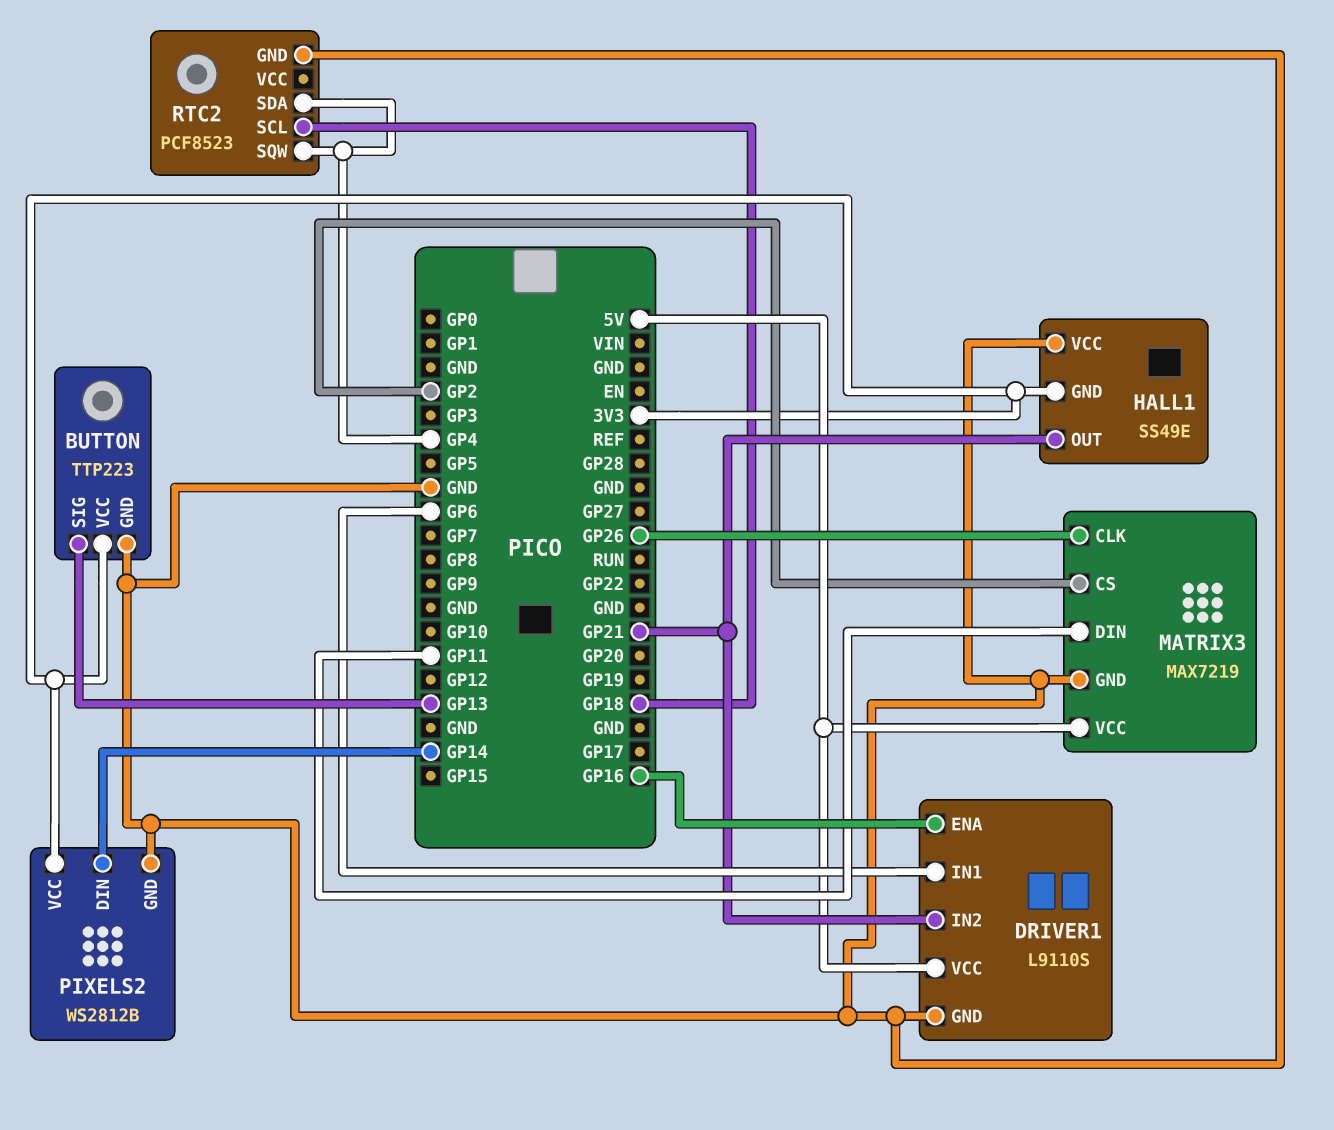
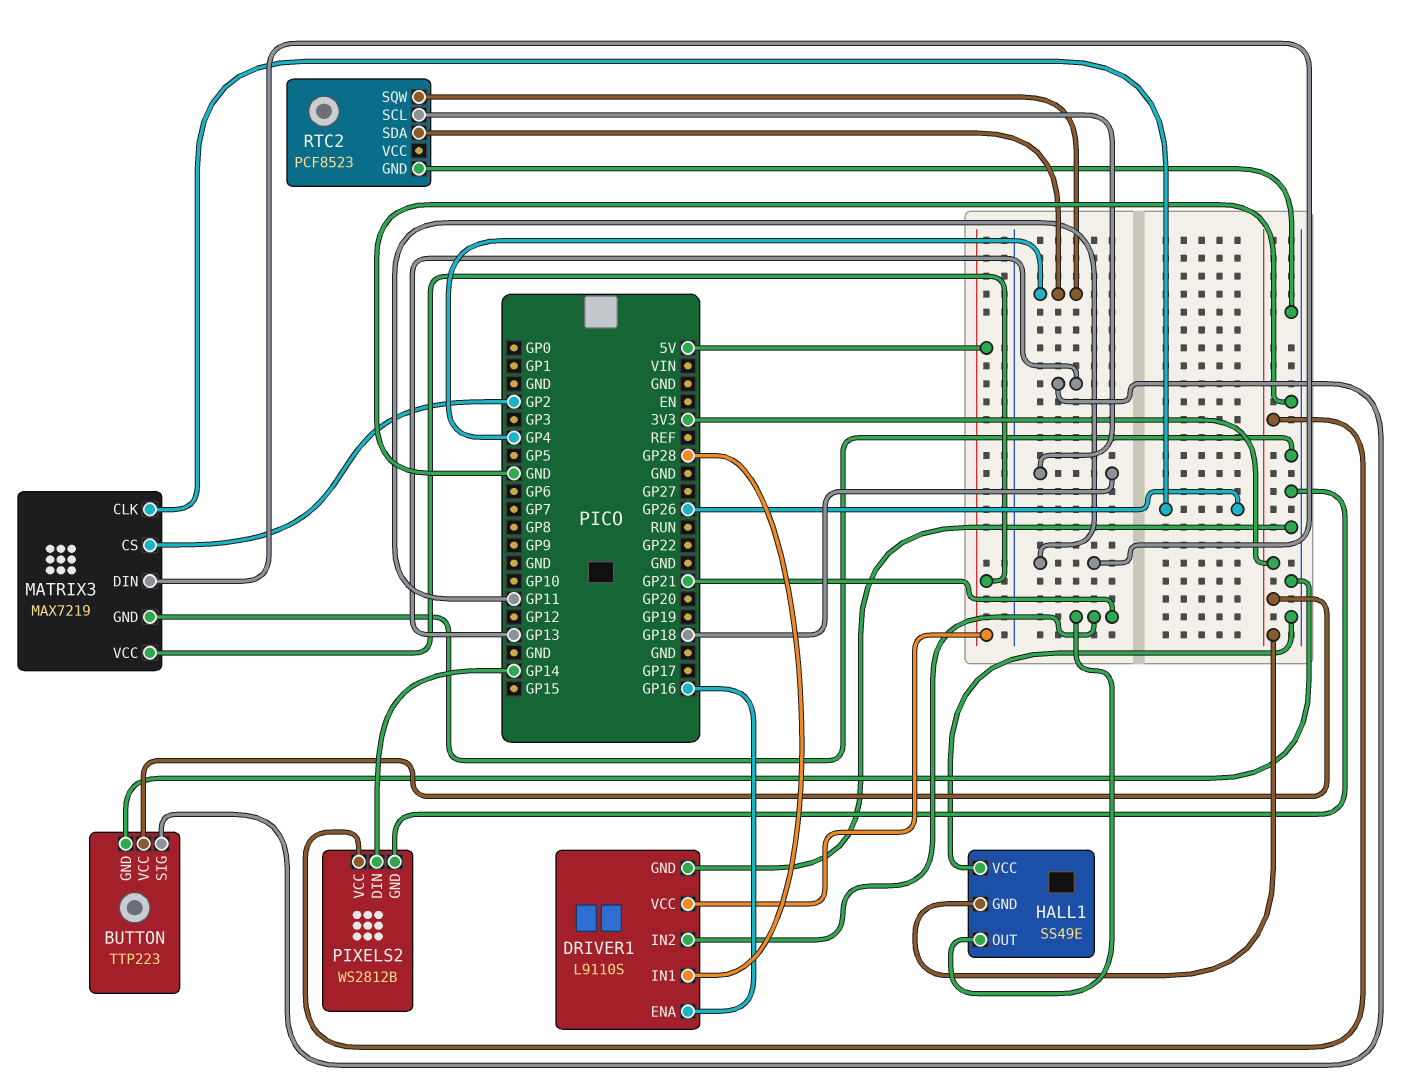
DRIVER1 pin IN1: GP6 -> GP28

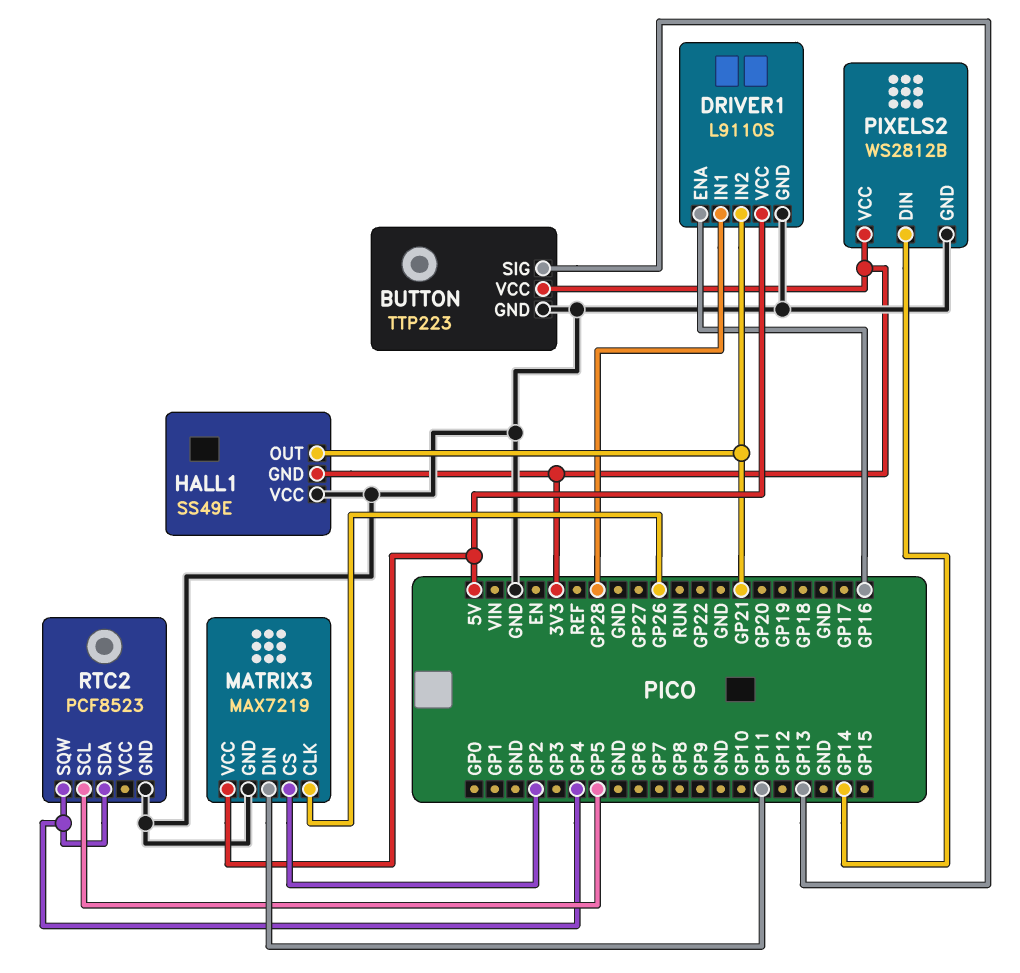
RTC2 pin SCL: GP18 -> GP5

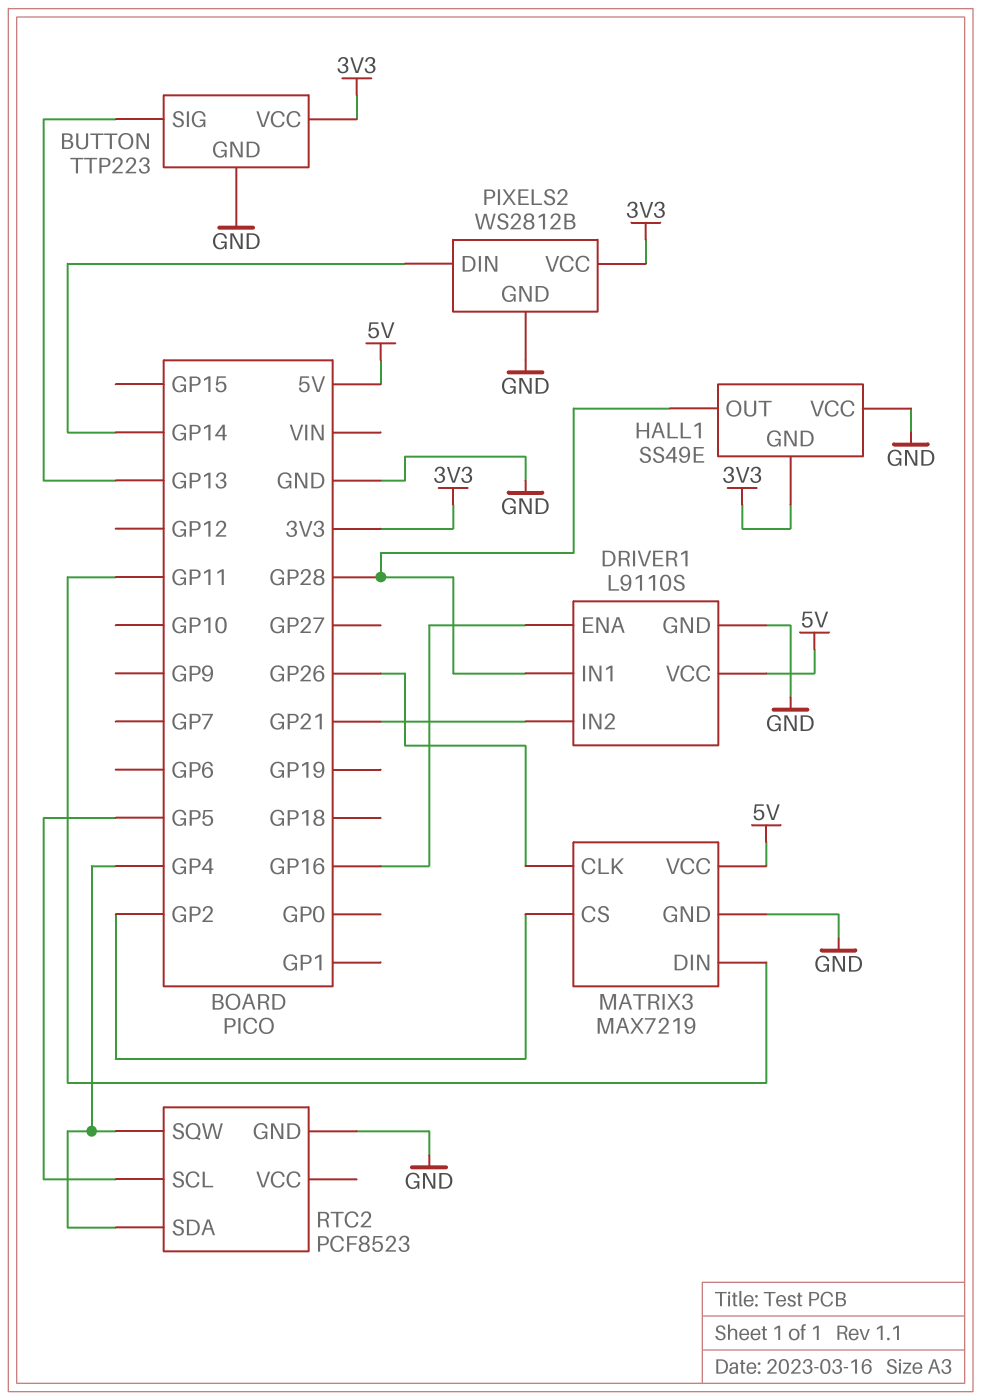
HALL1 pin OUT: GP21 -> GP28

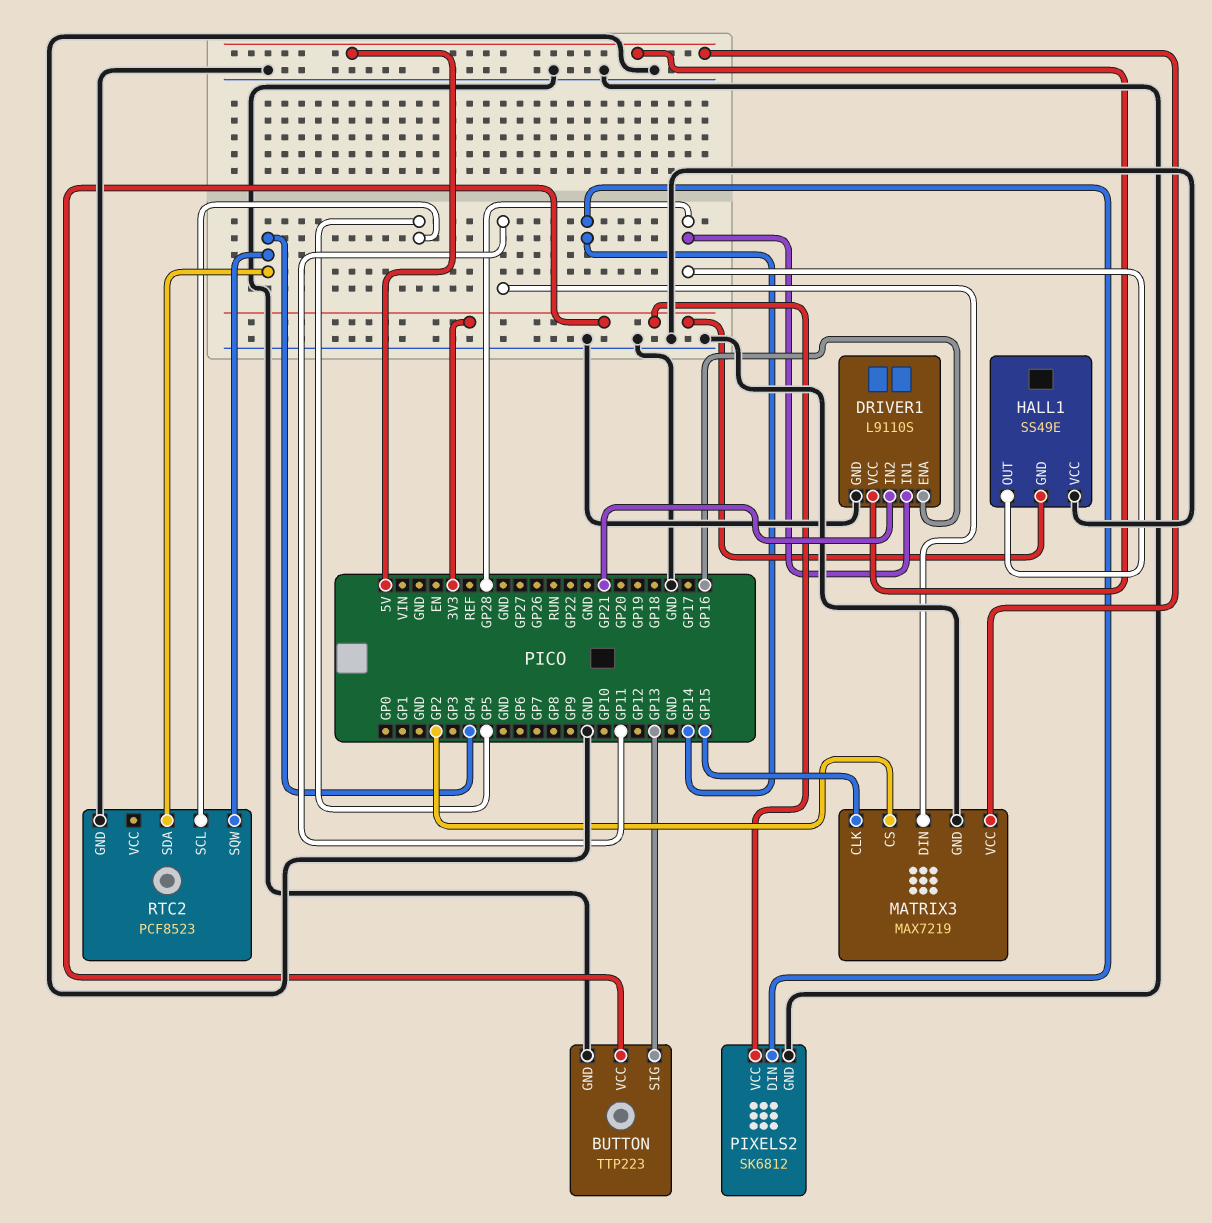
MATRIX3 pin CLK: GP26 -> GP15
PIXELS2: WS2812B -> SK6812

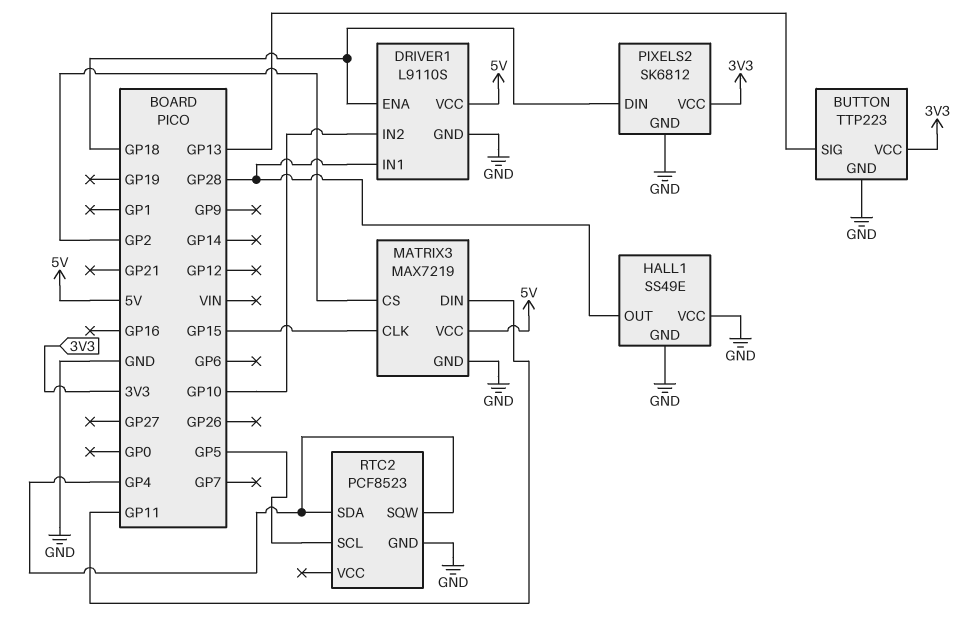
DRIVER1 pin ENA: GP16 -> GP18
DRIVER1 pin IN2: GP21 -> GP10
HALL1 pin GND: 3V3 -> GND
PIXELS2 pin DIN: GP14 -> GP18

